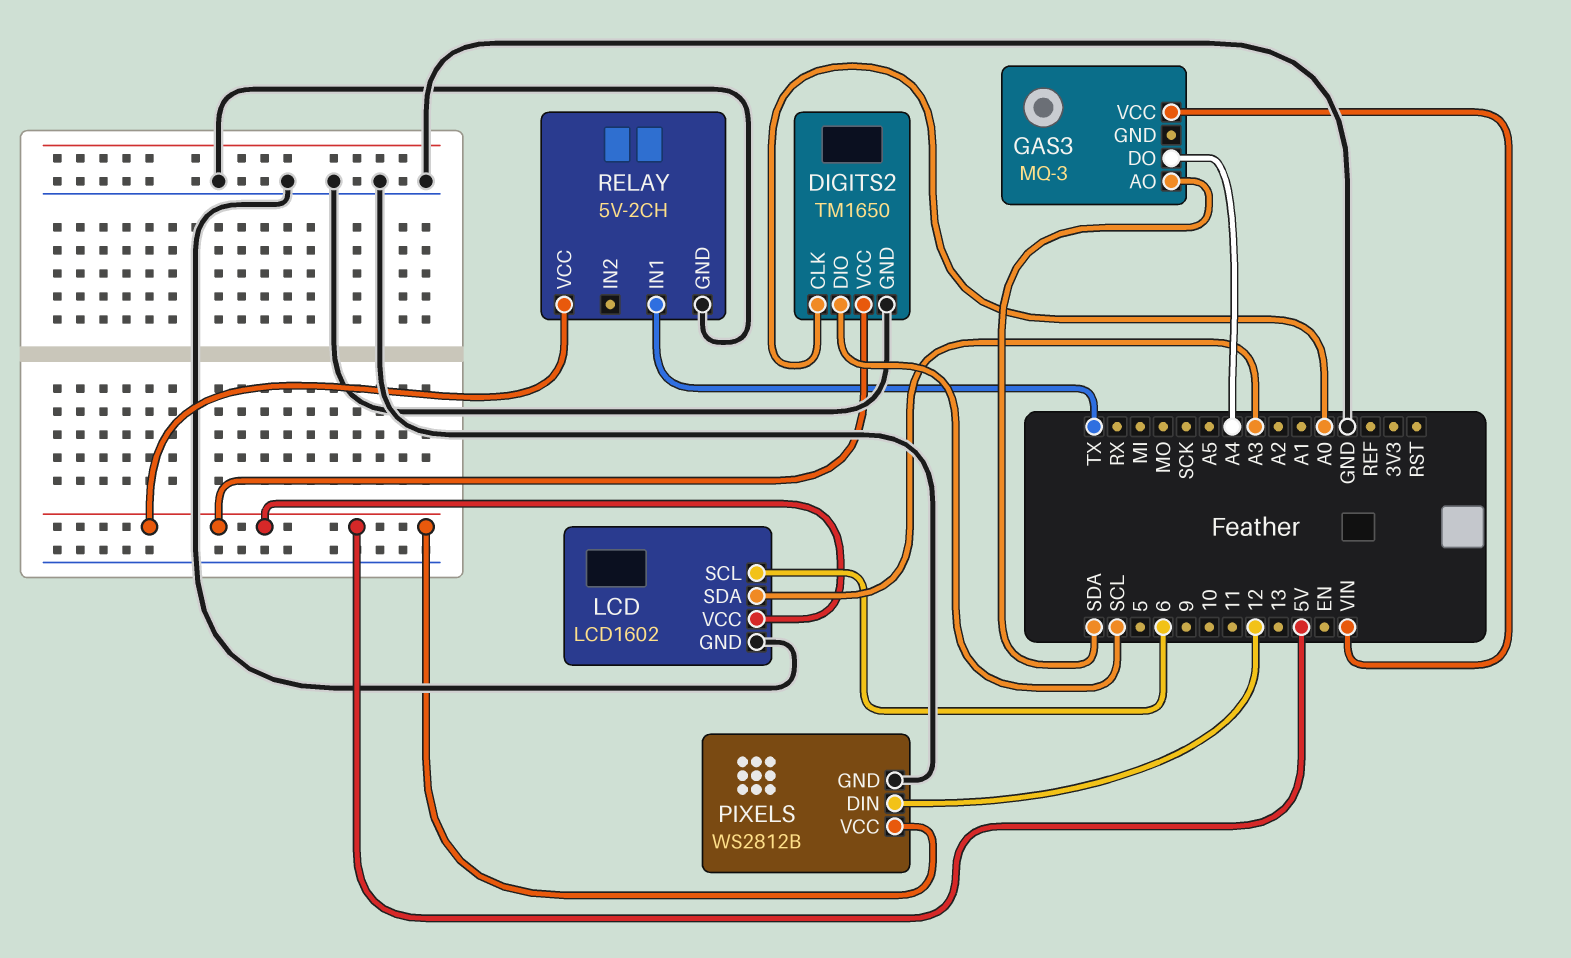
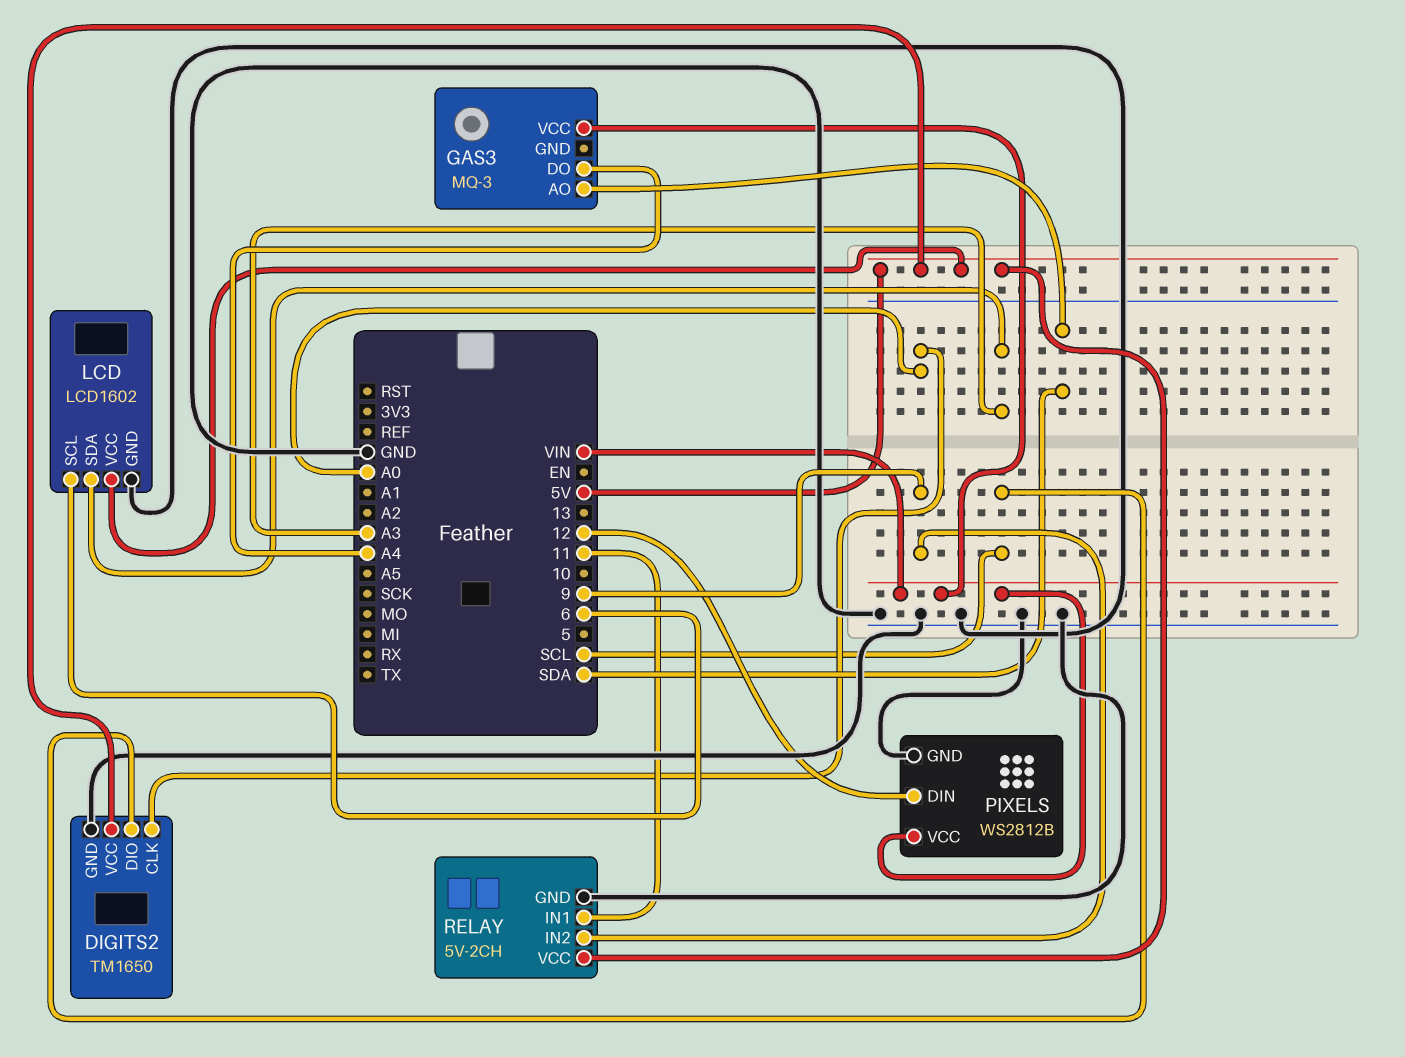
PIXELS pin VCC: 5V -> VIN
RELAY pin IN1: TX -> 11
RELAY pin IN2: none -> 9

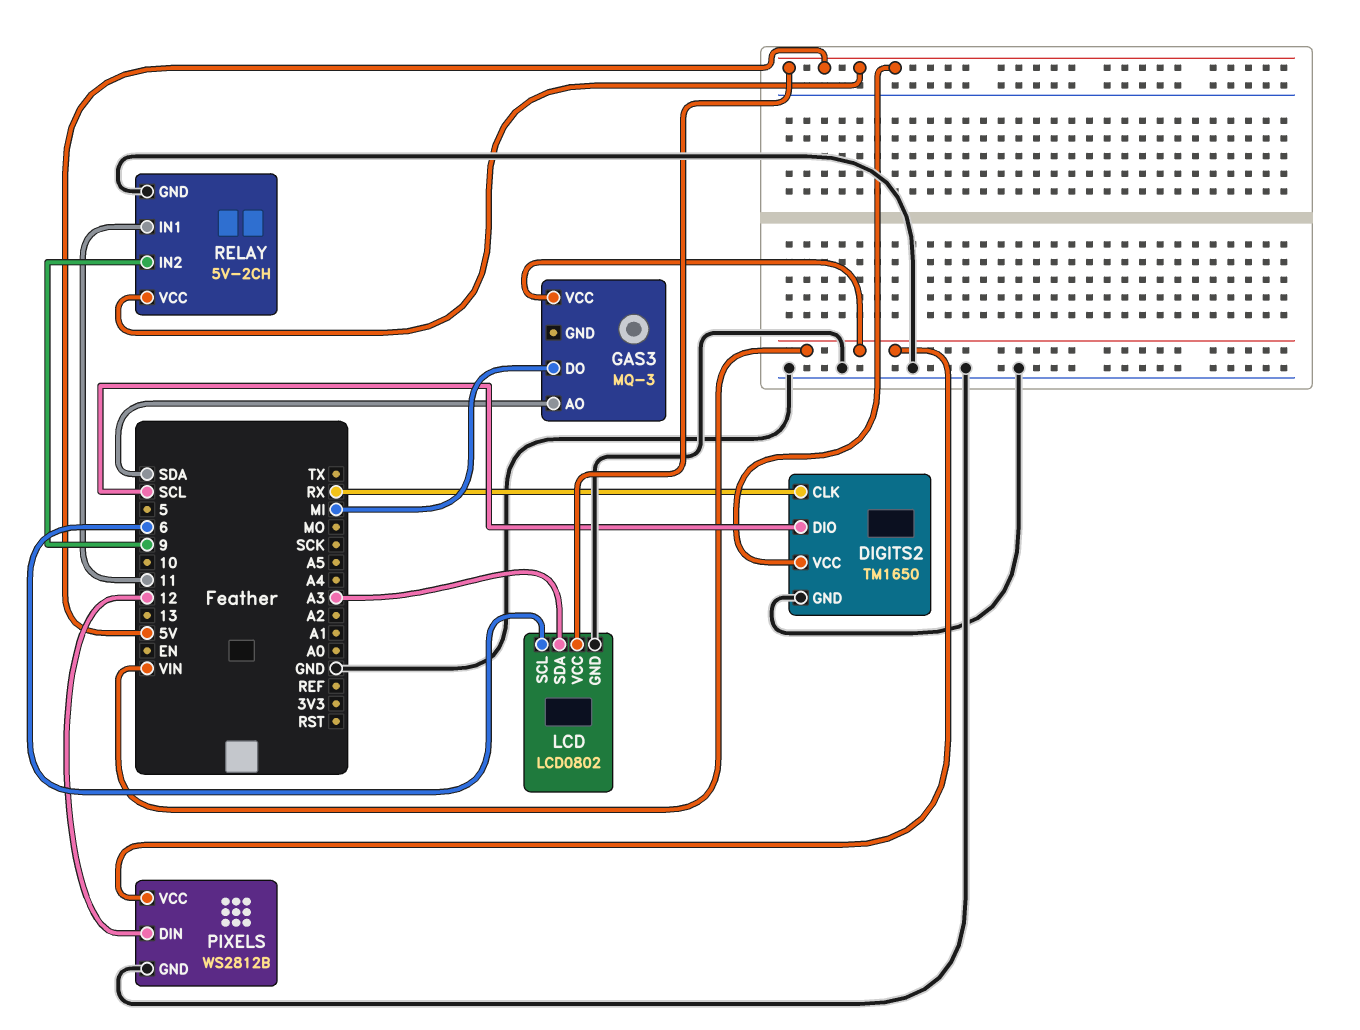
DIGITS2 pin CLK: A0 -> RX
GAS3 pin DO: A4 -> MI
LCD: LCD1602 -> LCD0802

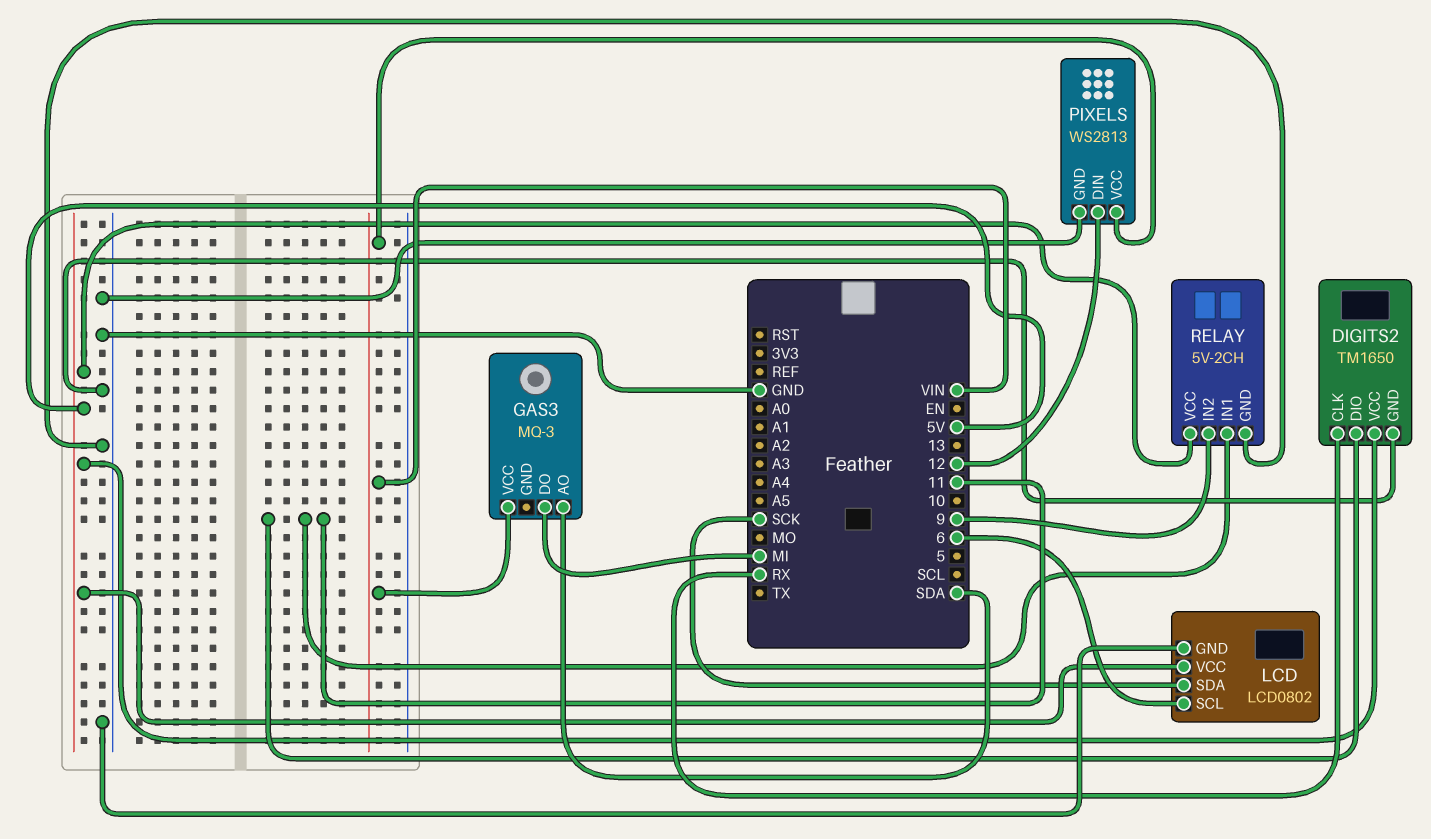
DIGITS2 pin DIO: SCL -> 11
LCD pin SDA: A3 -> SCK
PIXELS: WS2812B -> WS2813

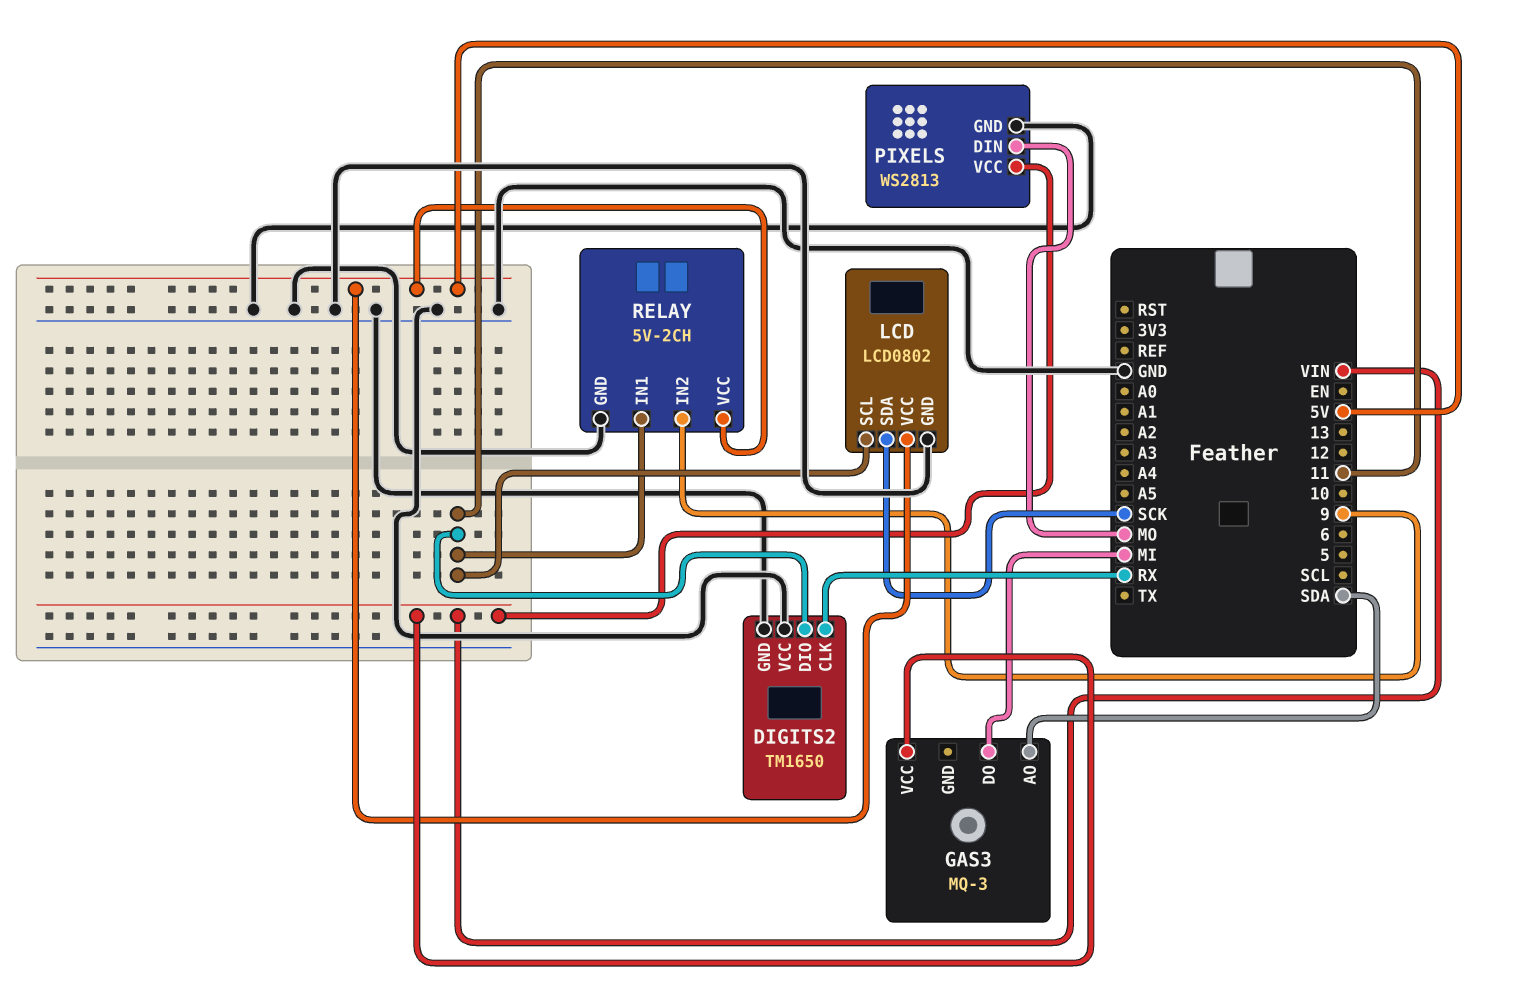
DIGITS2 pin VCC: 5V -> GND
LCD pin SCL: 6 -> 11
PIXELS pin DIN: 12 -> MO

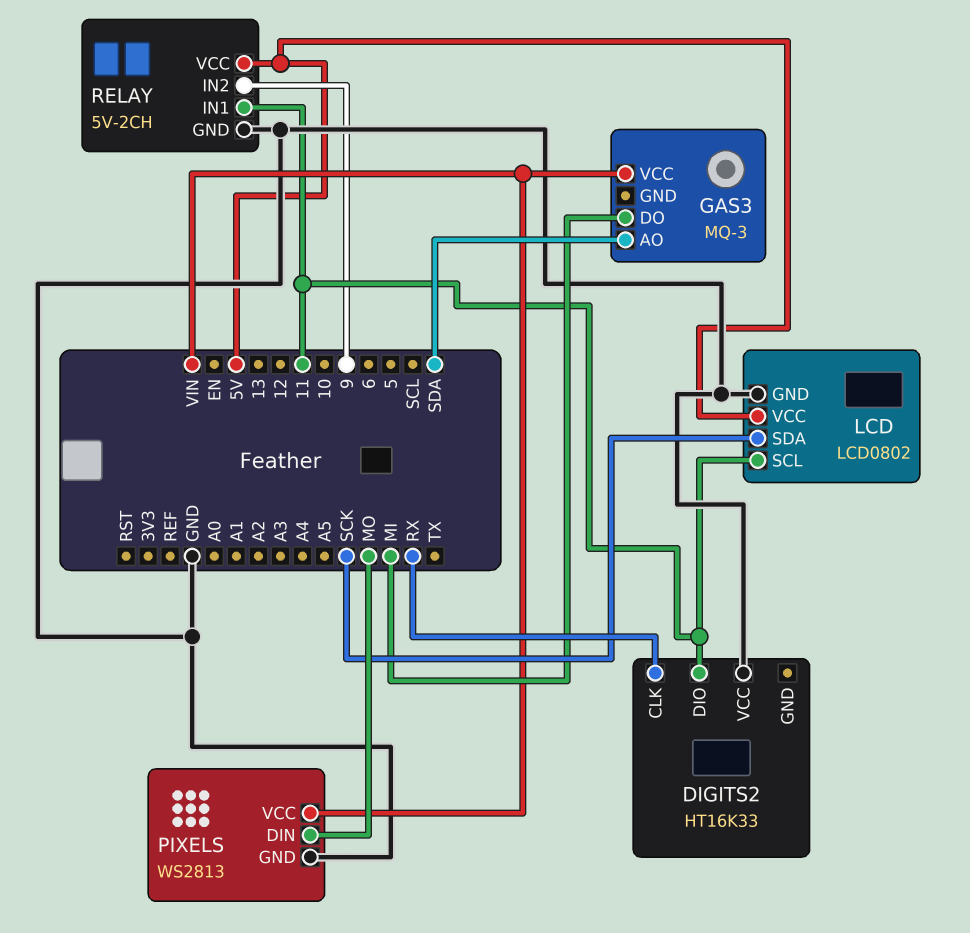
DIGITS2: TM1650 -> HT16K33
DIGITS2 pin GND: GND -> none

